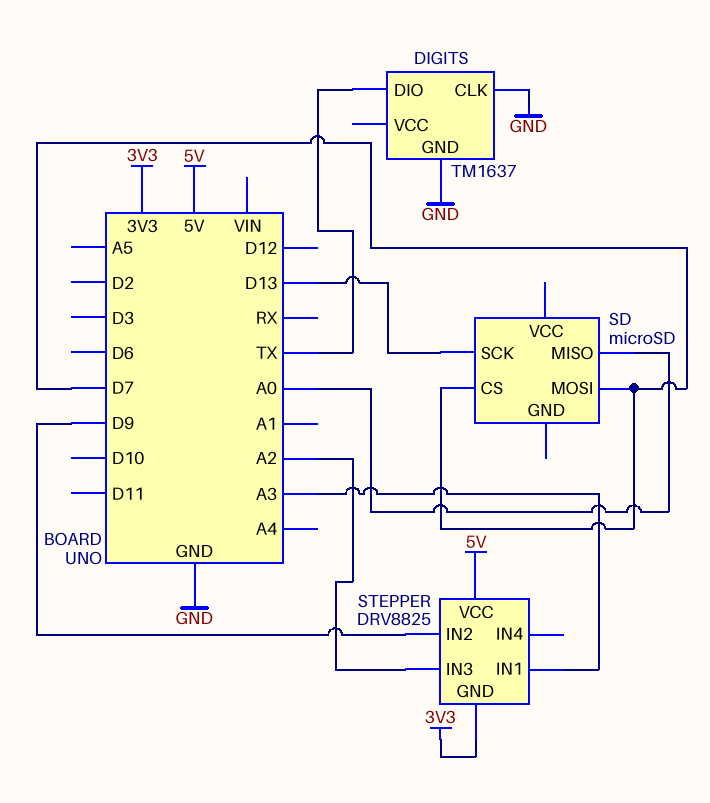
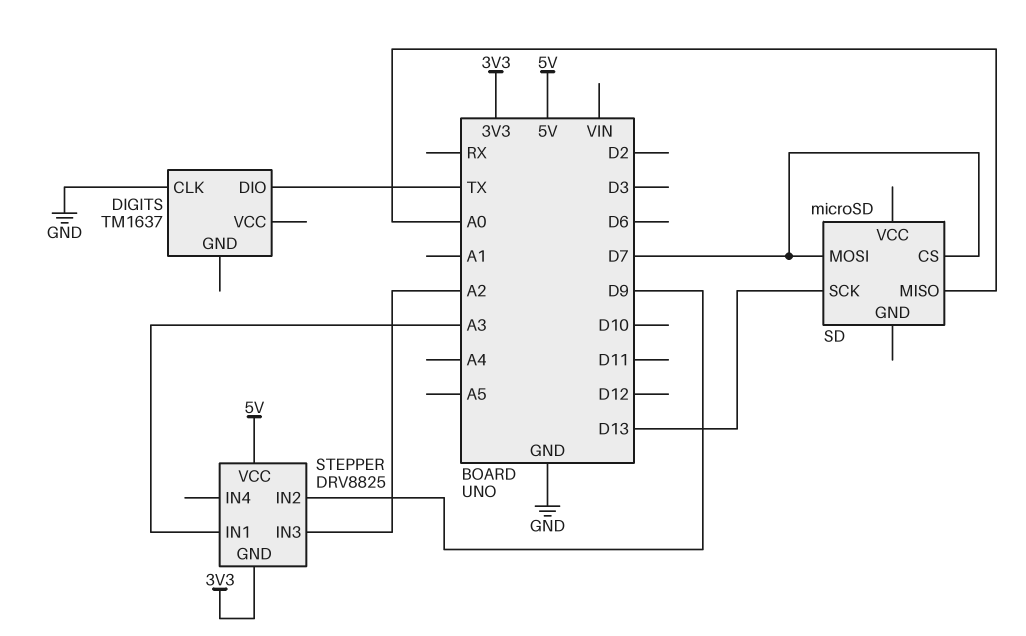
DIGITS pin GND: GND -> none

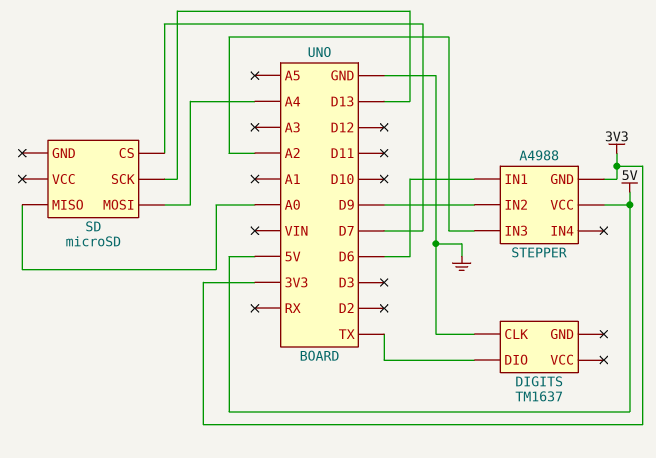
SD pin MOSI: D7 -> A4
STEPPER: DRV8825 -> A4988
STEPPER pin IN1: A3 -> D6

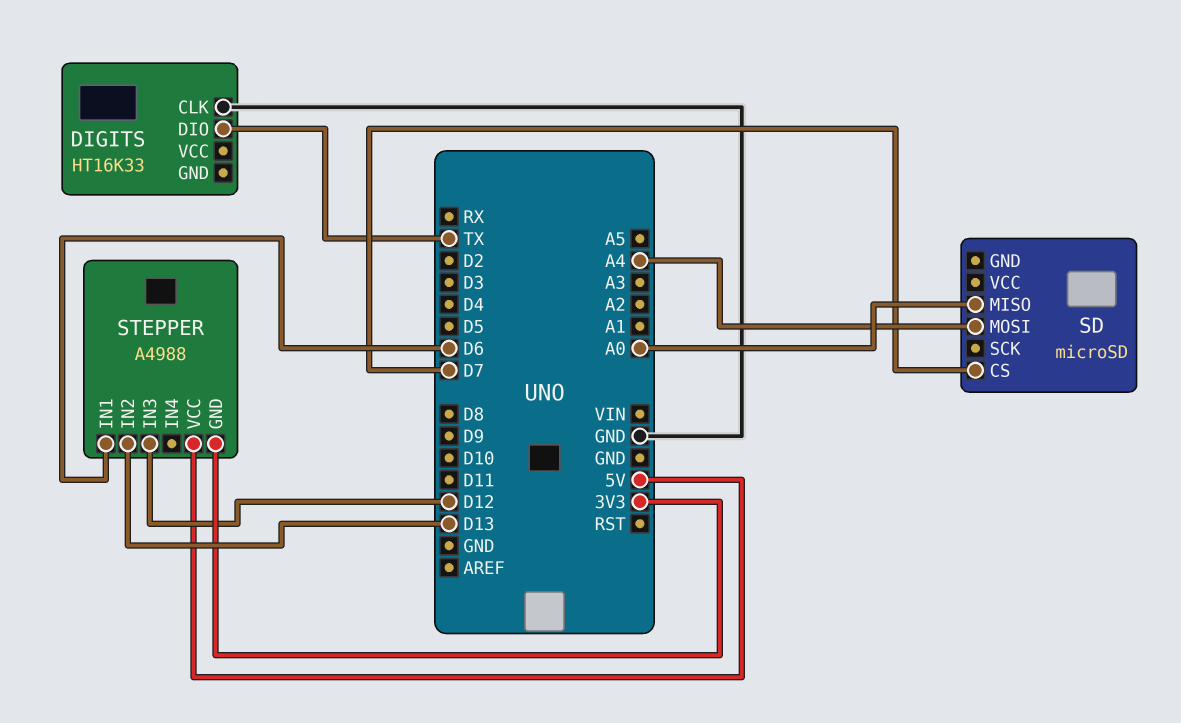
DIGITS: TM1637 -> HT16K33
SD pin SCK: D13 -> none
STEPPER pin IN2: D9 -> D13
STEPPER pin IN3: A2 -> D12

